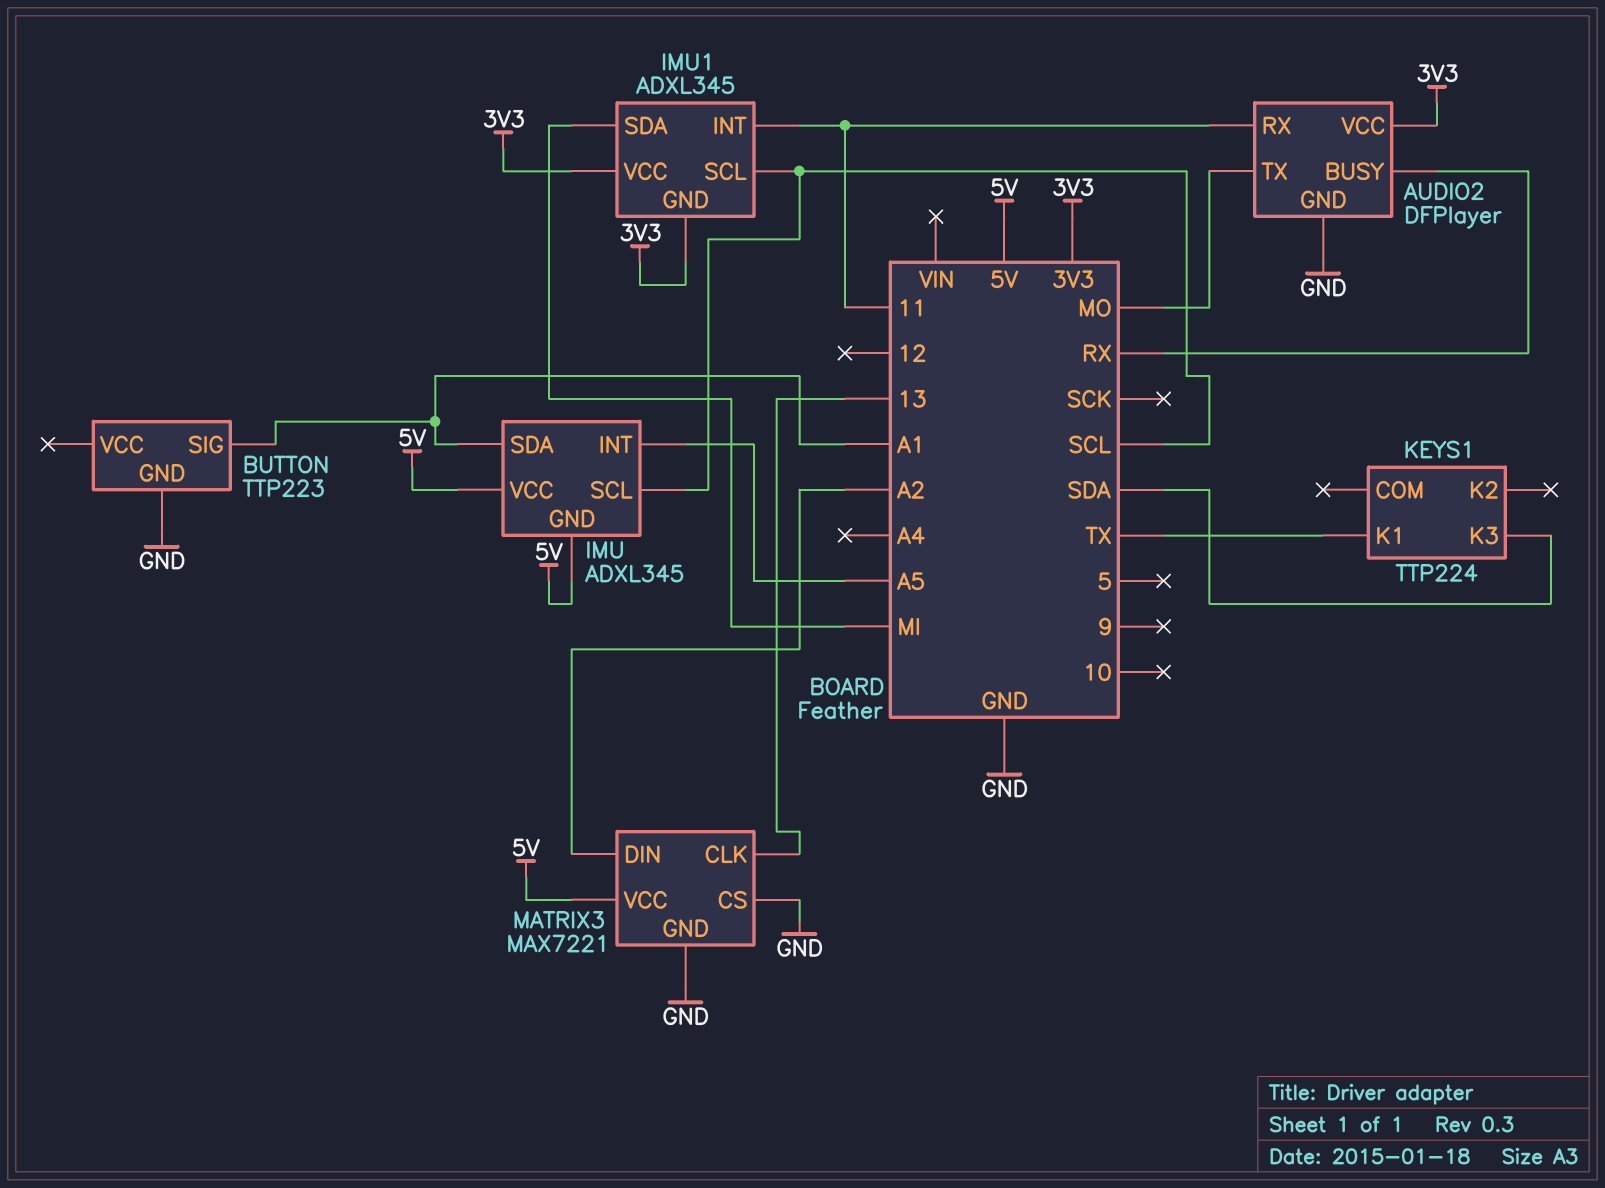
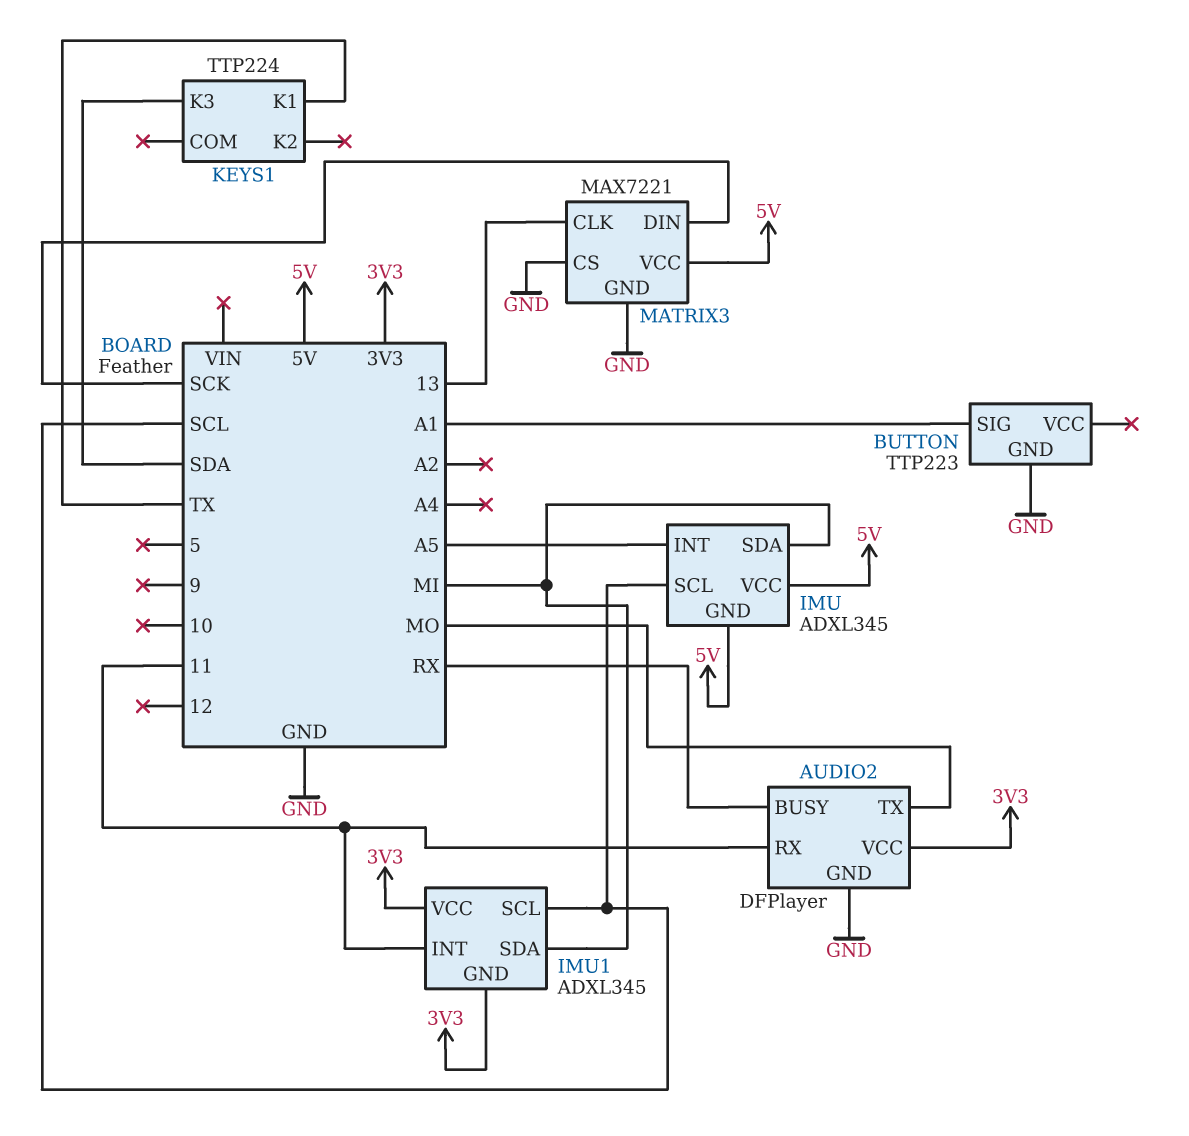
IMU pin SDA: A1 -> MI
MATRIX3 pin DIN: A2 -> SCK

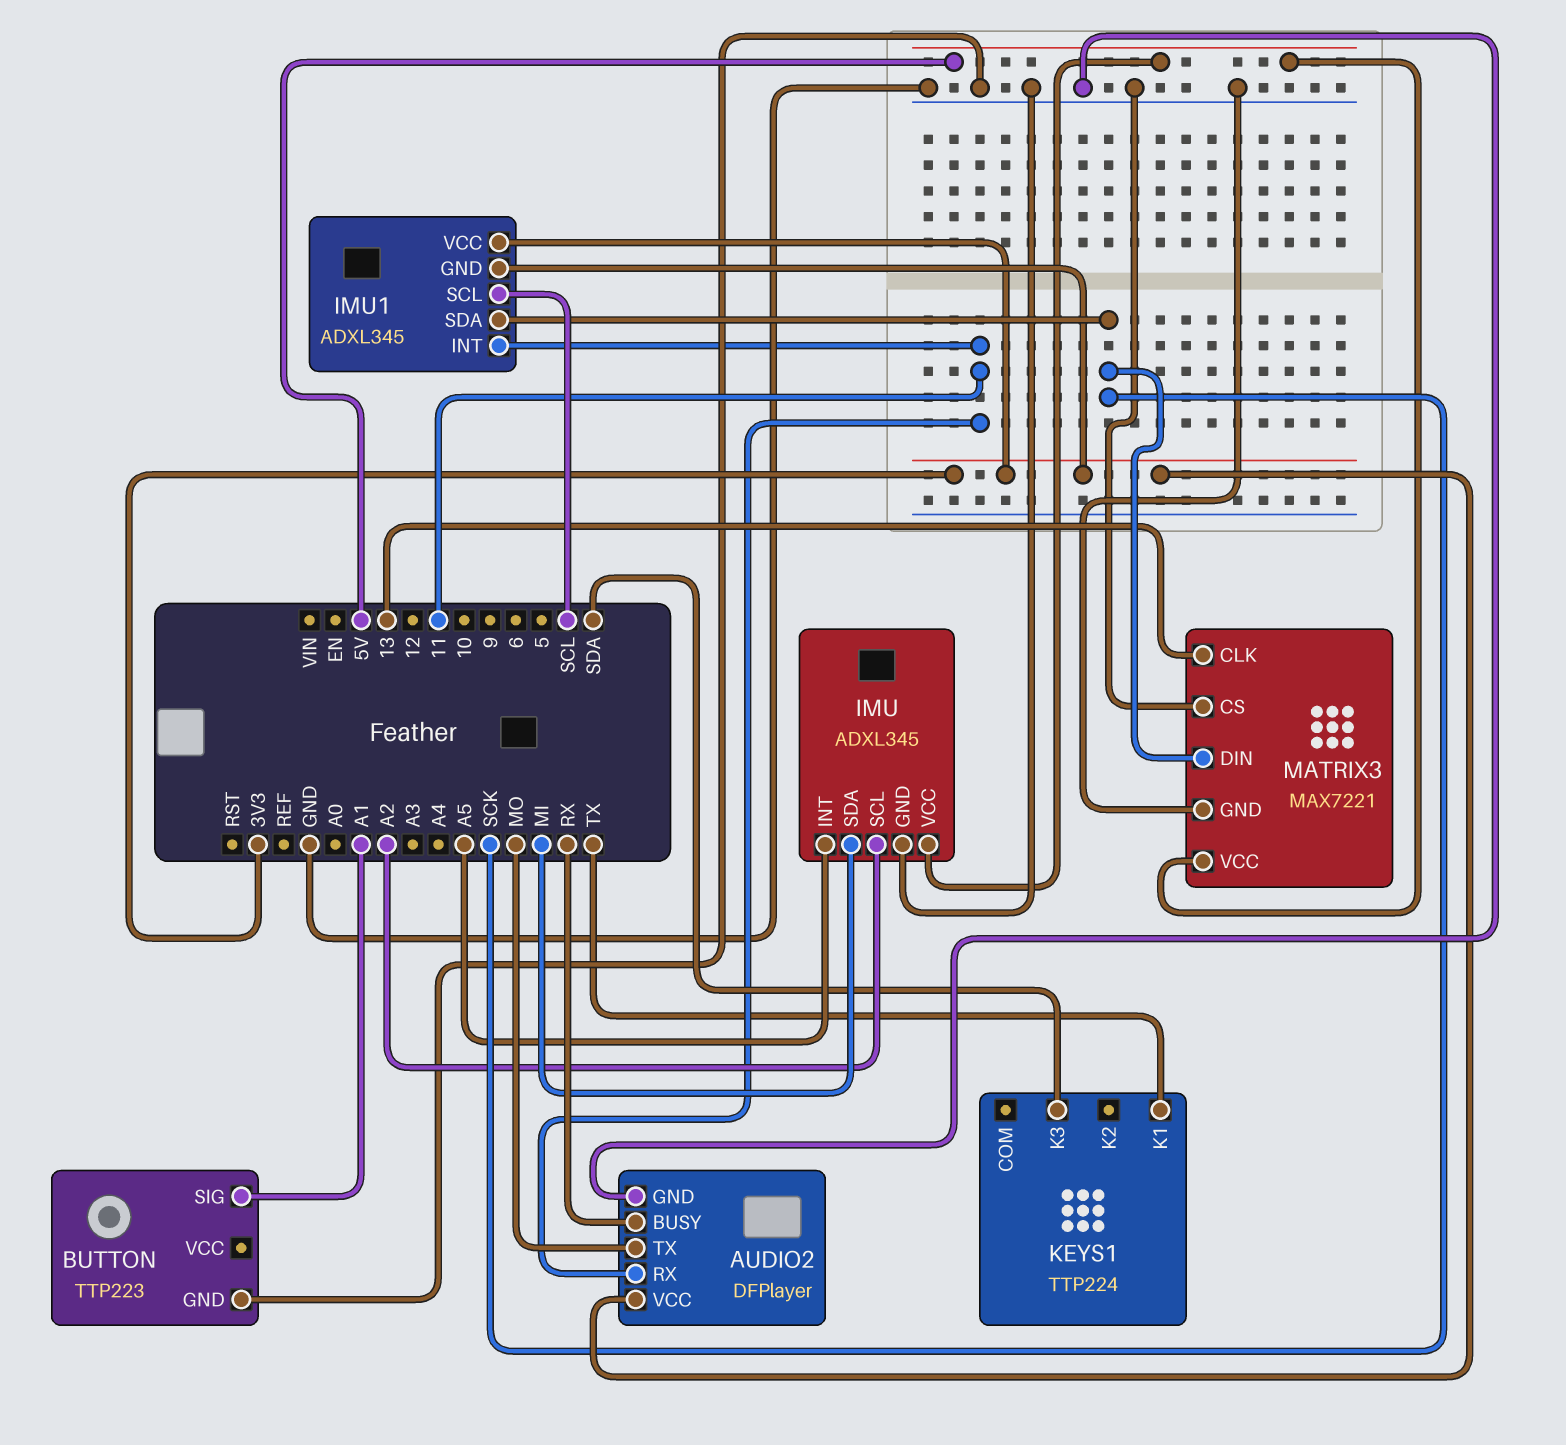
IMU pin GND: 5V -> GND
IMU pin SCL: SCL -> A2
IMU1 pin SDA: MI -> SCK

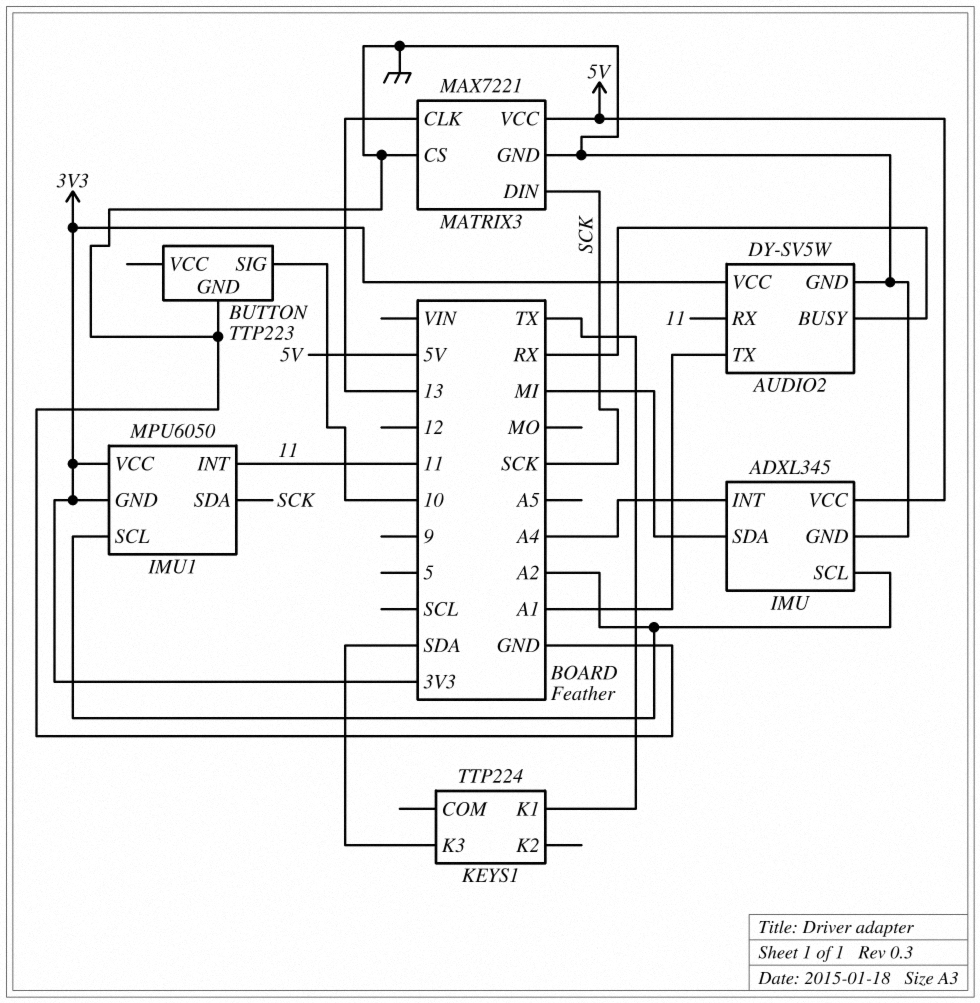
AUDIO2: DFPlayer -> DY-SV5W
AUDIO2 pin TX: MO -> A1
BUTTON pin SIG: A1 -> 10
IMU pin INT: A5 -> A4
IMU1: ADXL345 -> MPU6050
IMU1 pin SCL: SCL -> A2

